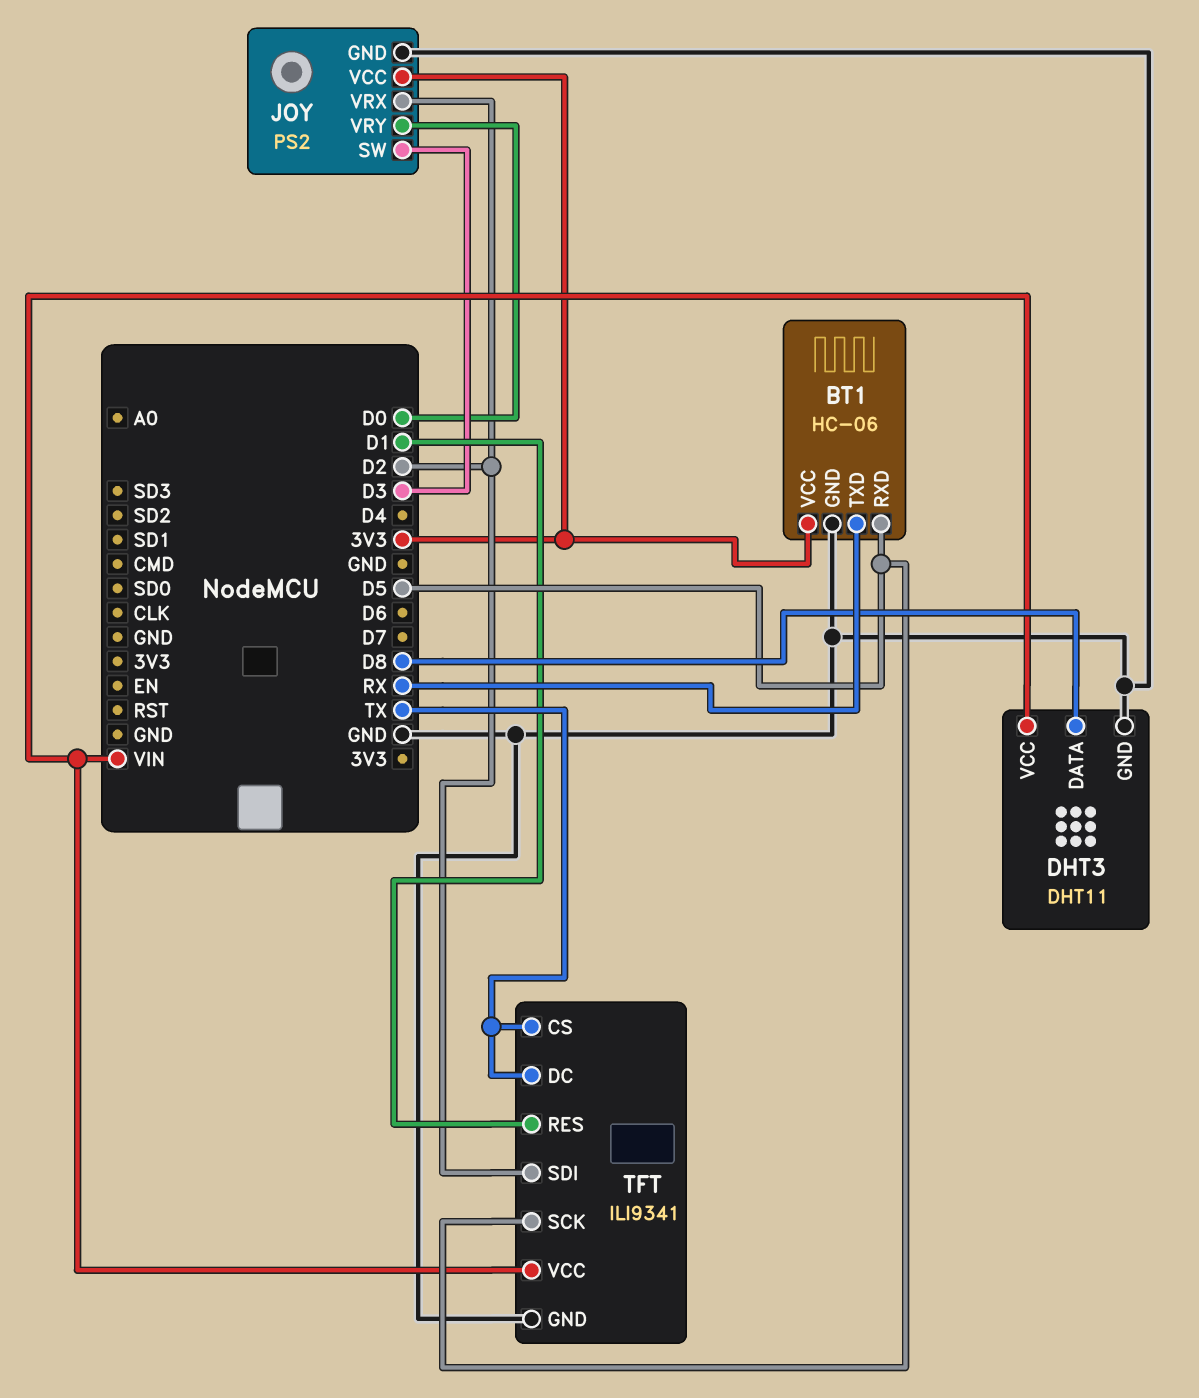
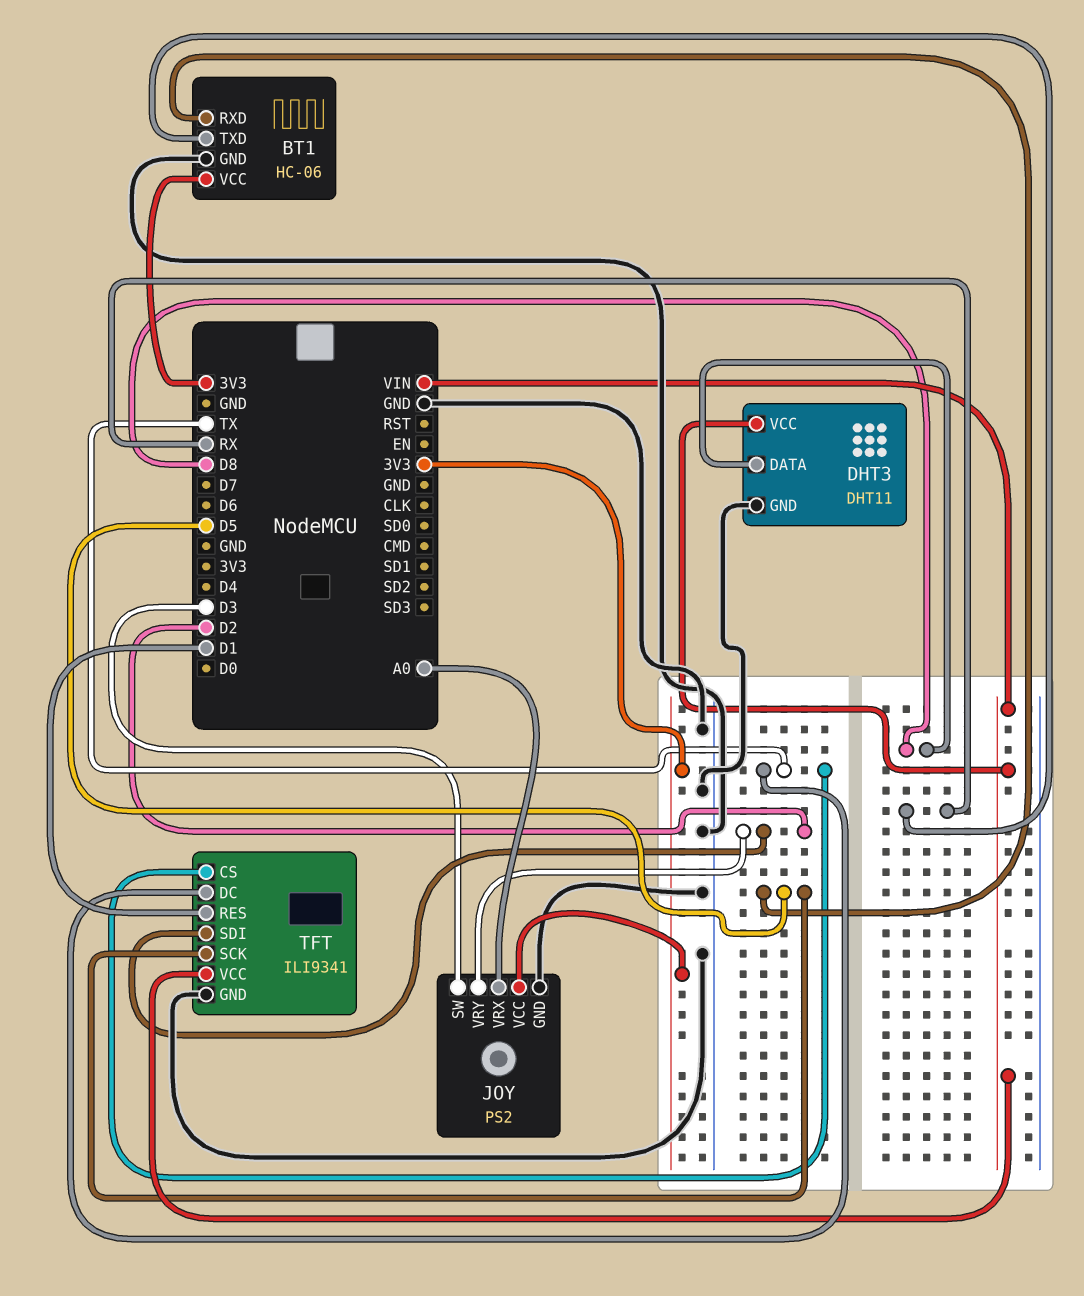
JOY pin VRX: D2 -> A0
JOY pin VRY: D0 -> D2

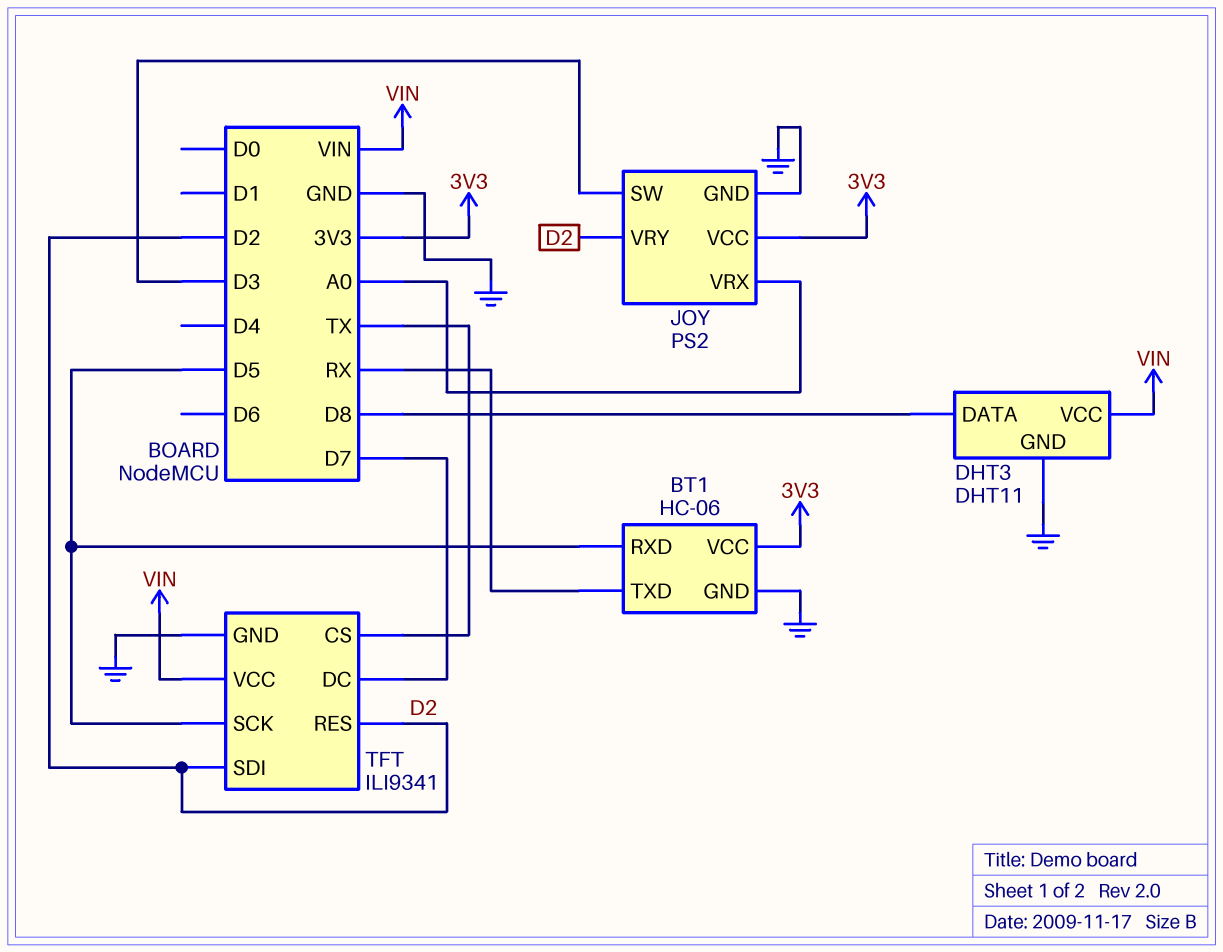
TFT pin DC: TX -> D7
TFT pin RES: D1 -> D2

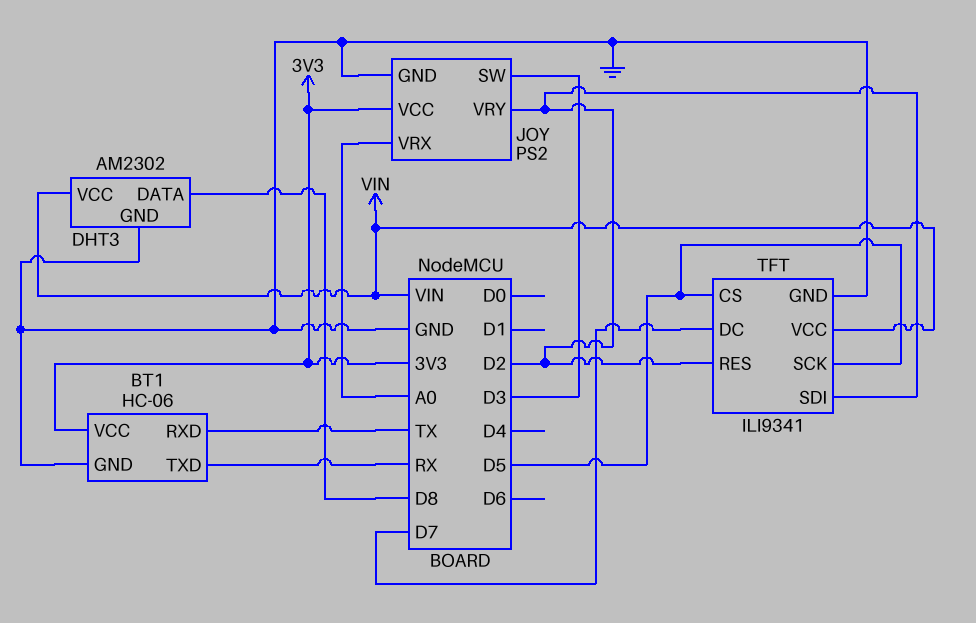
BT1 pin RXD: D5 -> TX
DHT3: DHT11 -> AM2302
TFT pin CS: TX -> D5

